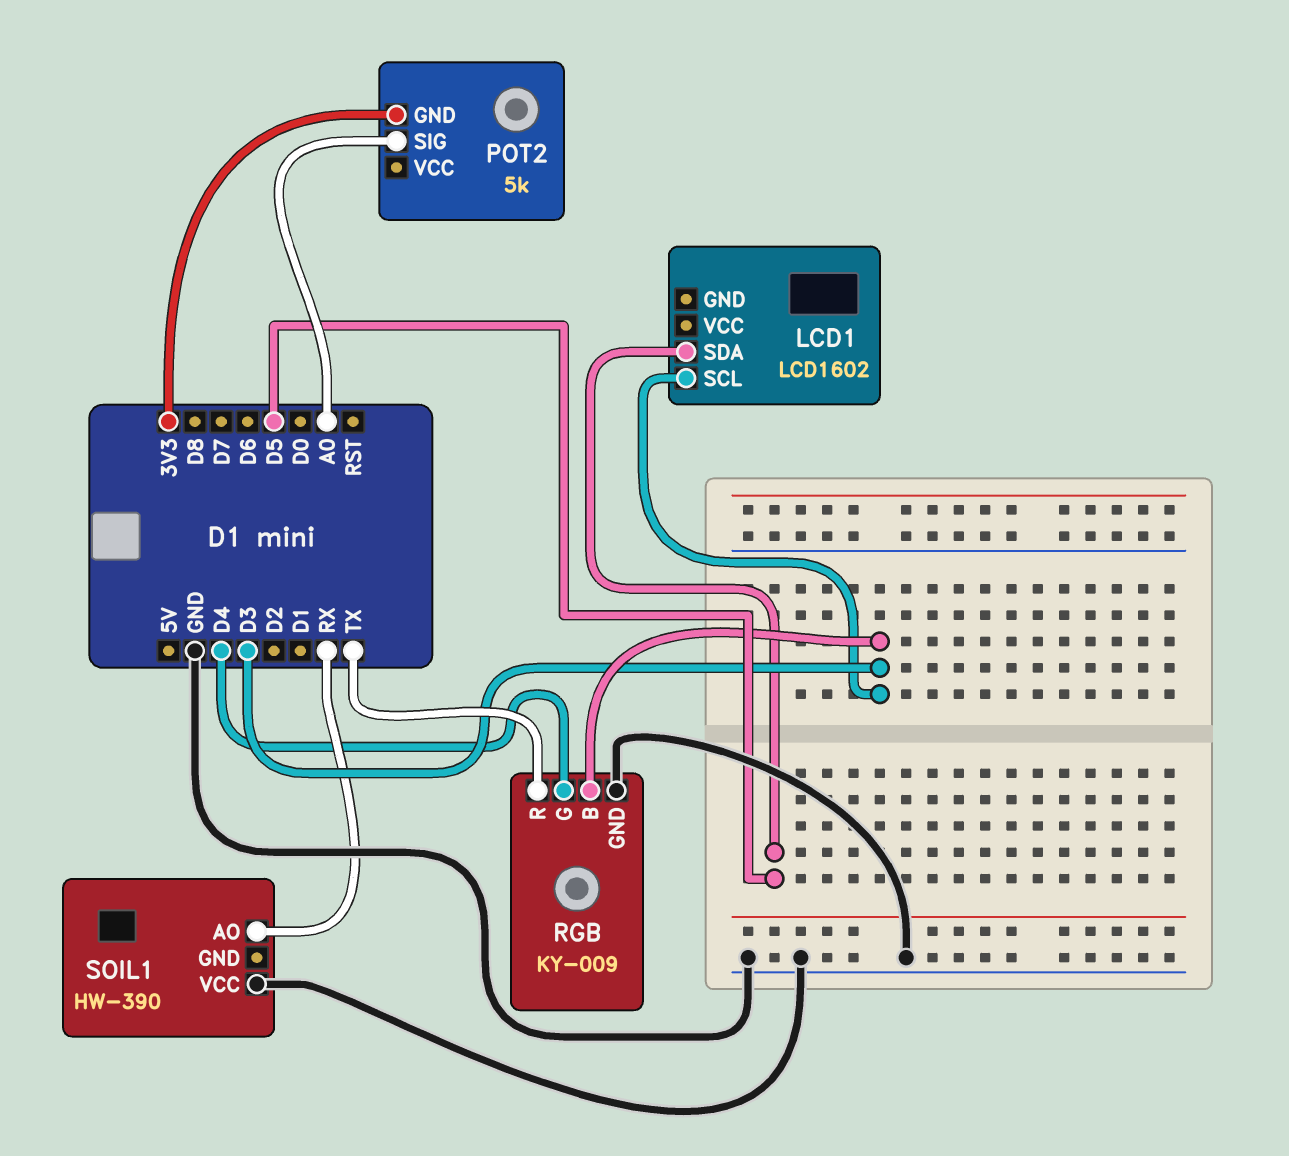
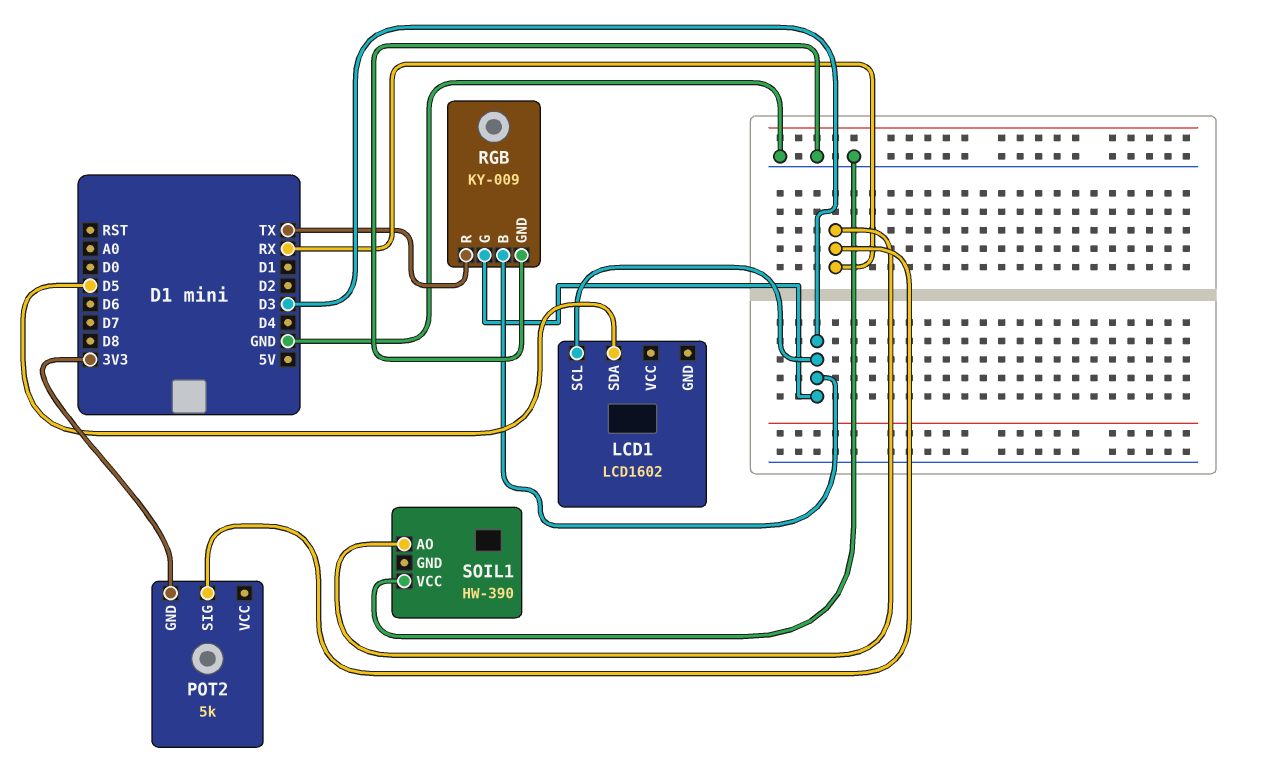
POT2 pin SIG: A0 -> RX
RGB pin G: D4 -> D3

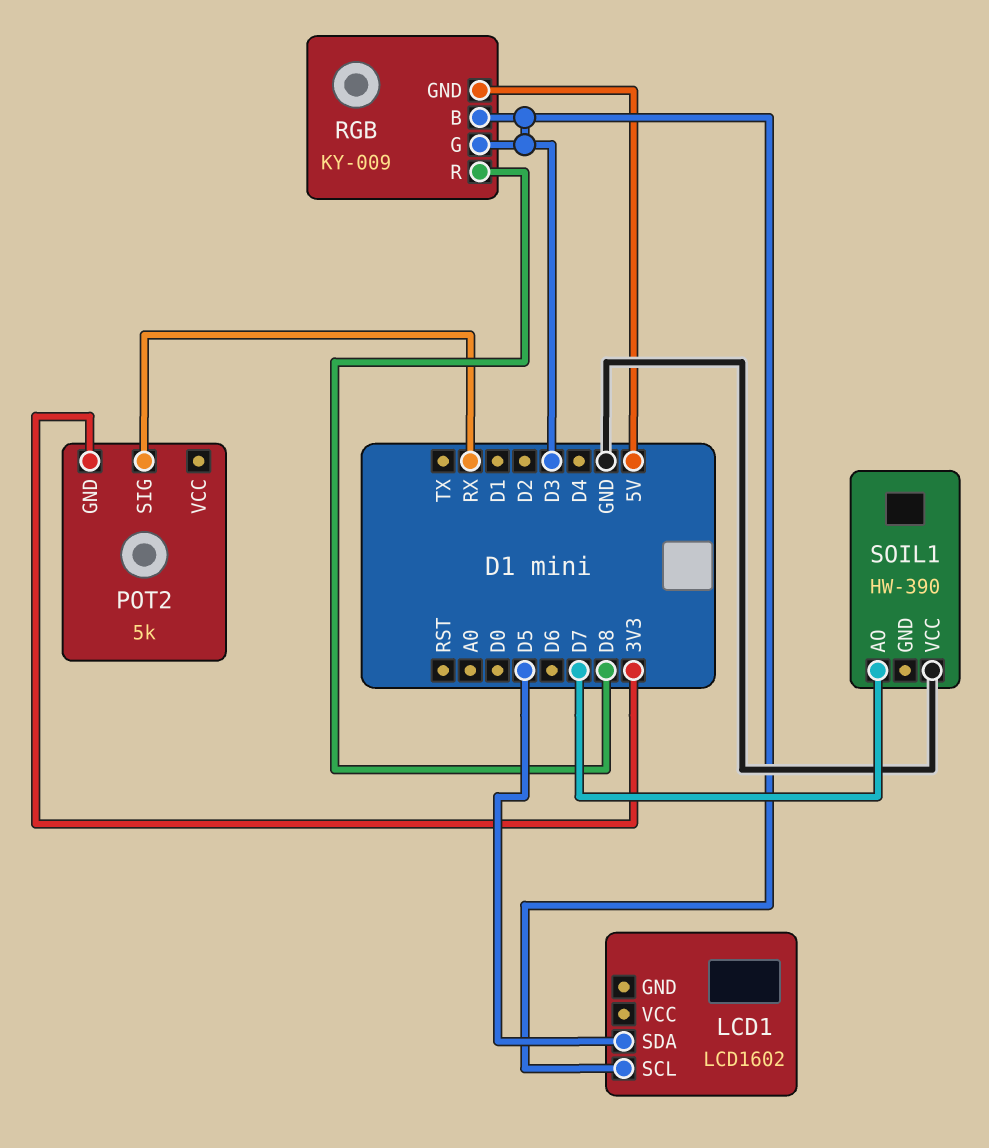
RGB pin GND: GND -> 5V
RGB pin R: TX -> D8
SOIL1 pin AO: RX -> D7

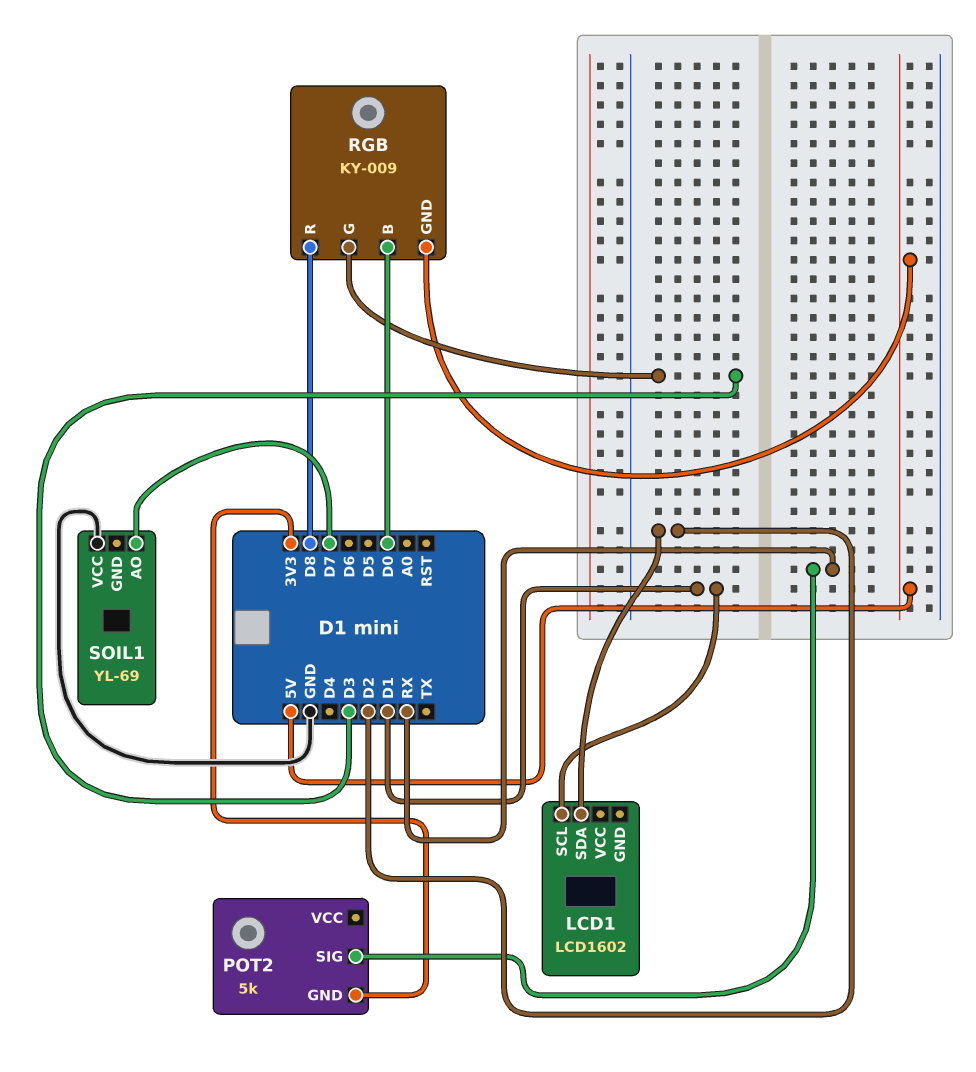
LCD1 pin SCL: D3 -> D1
LCD1 pin SDA: D5 -> D2
RGB pin B: D3 -> D0
SOIL1: HW-390 -> YL-69

